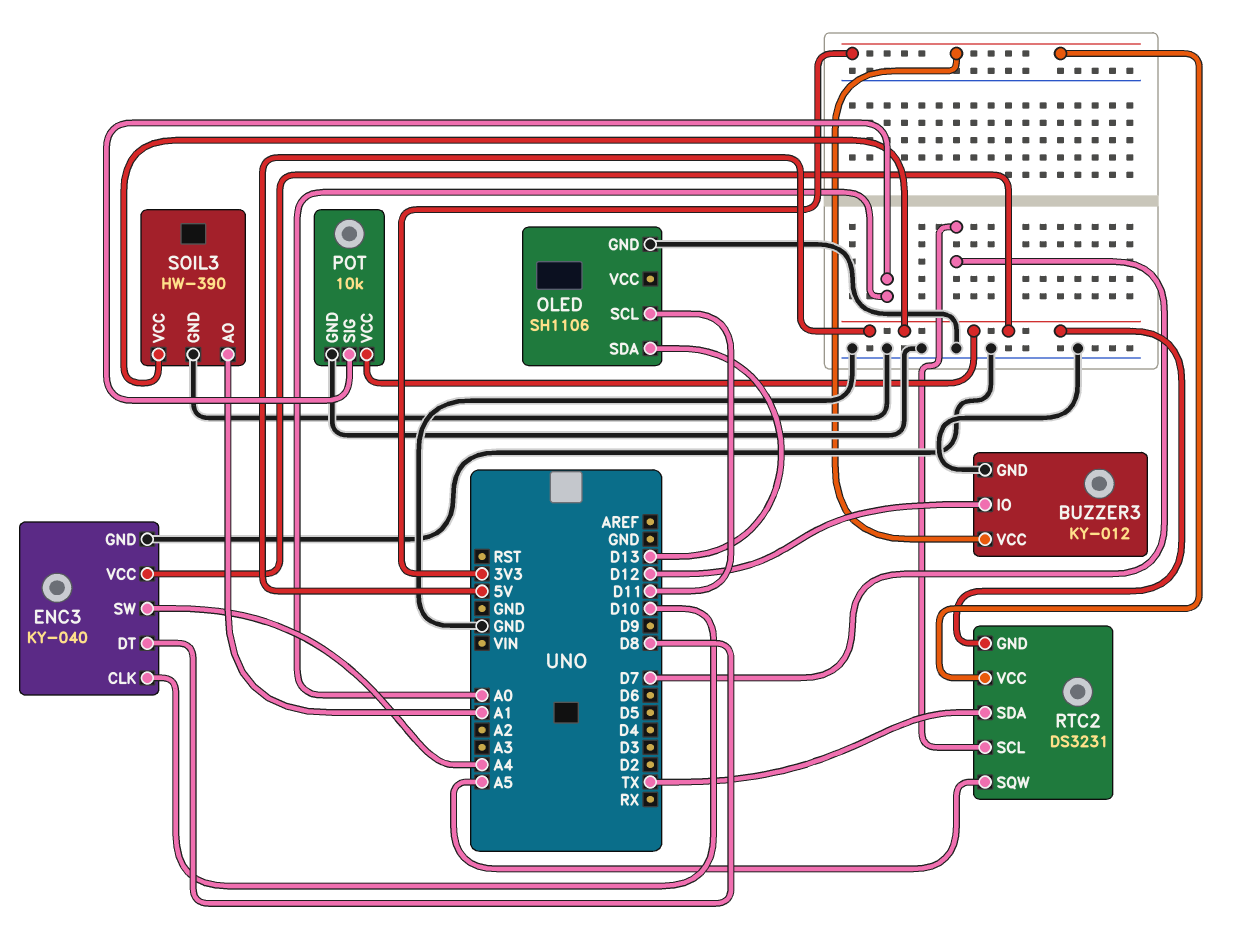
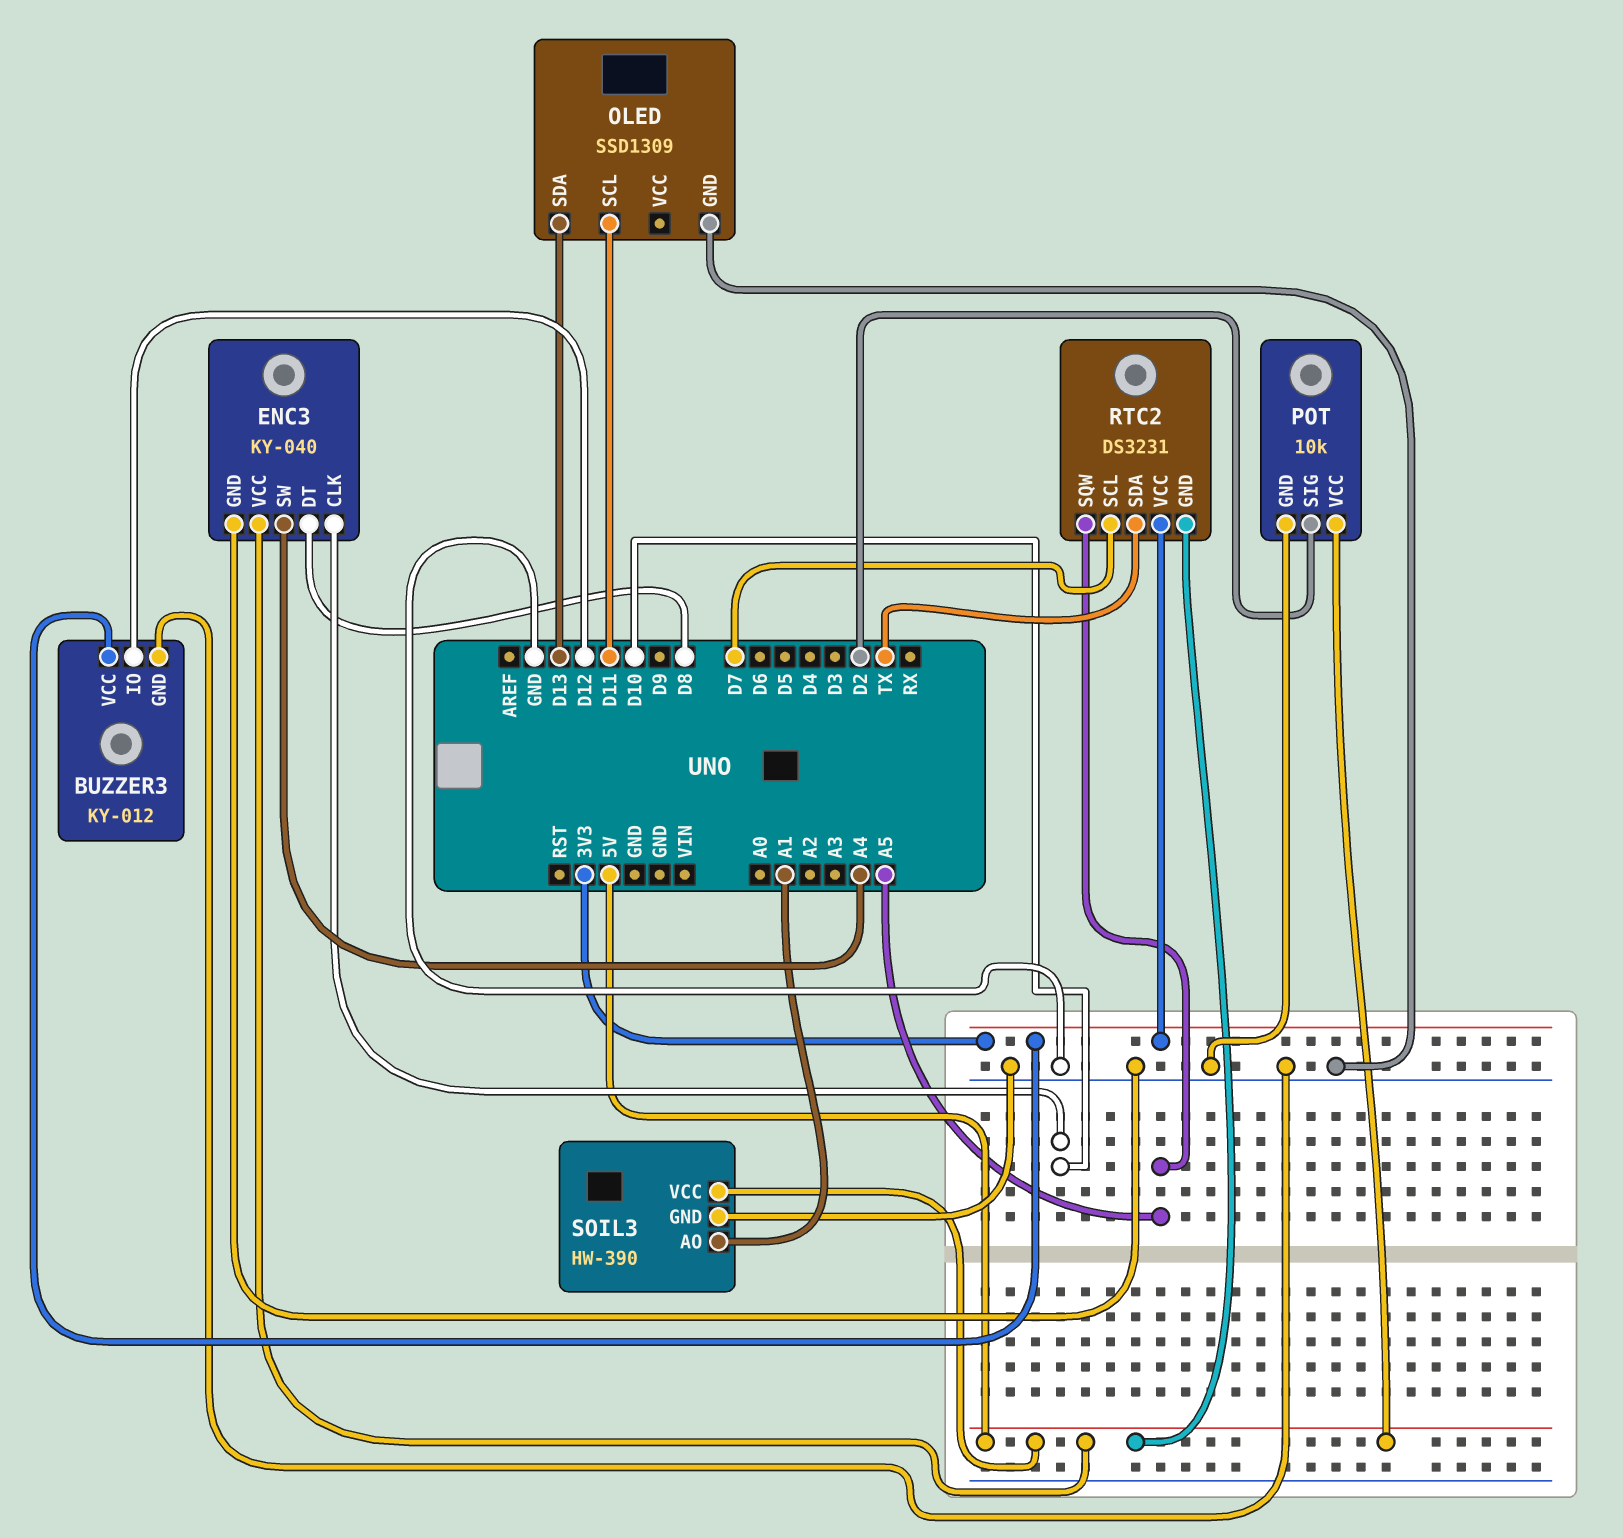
OLED: SH1106 -> SSD1309
POT pin SIG: A0 -> D2

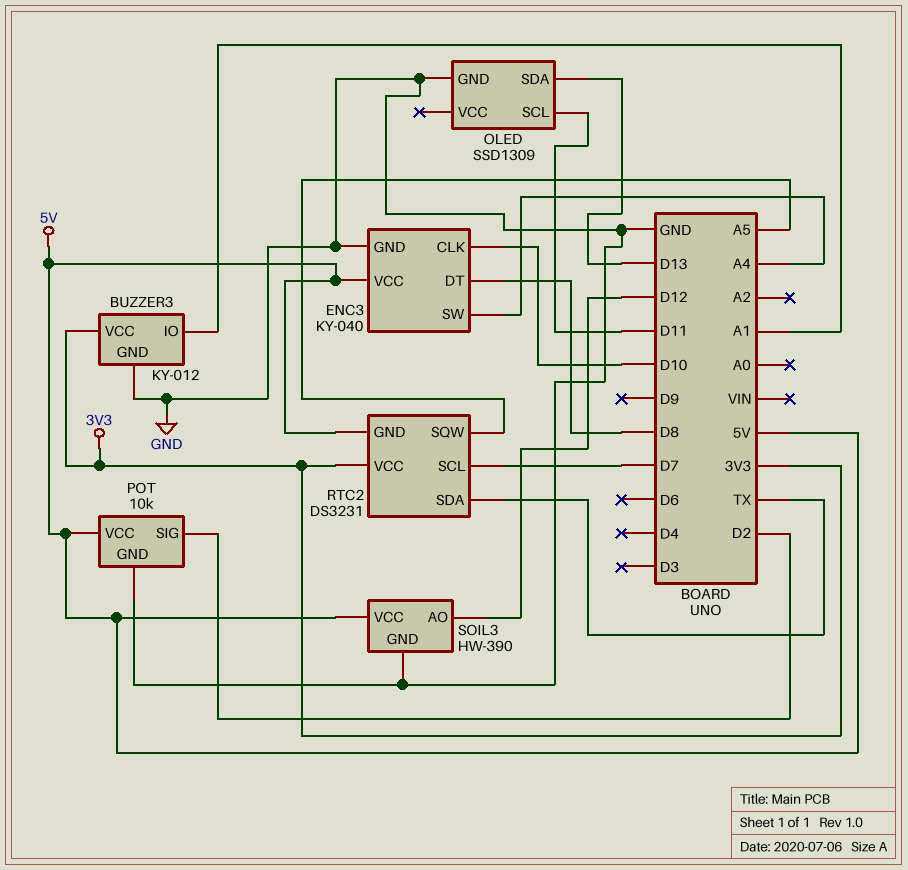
BUZZER3 pin IO: D12 -> A1
SOIL3 pin AO: A1 -> D12

